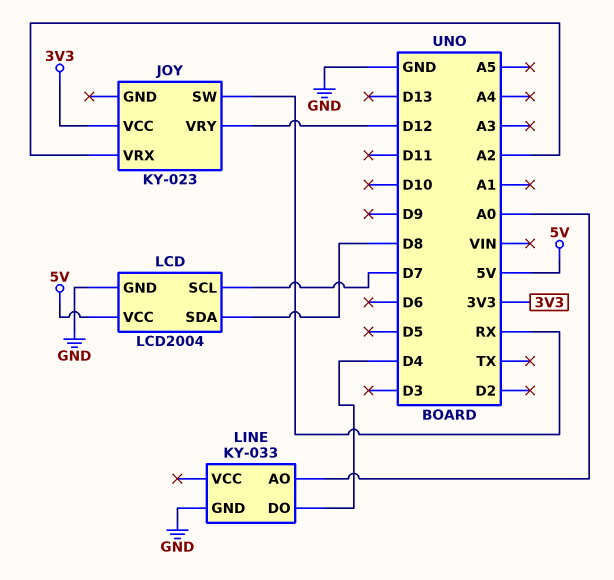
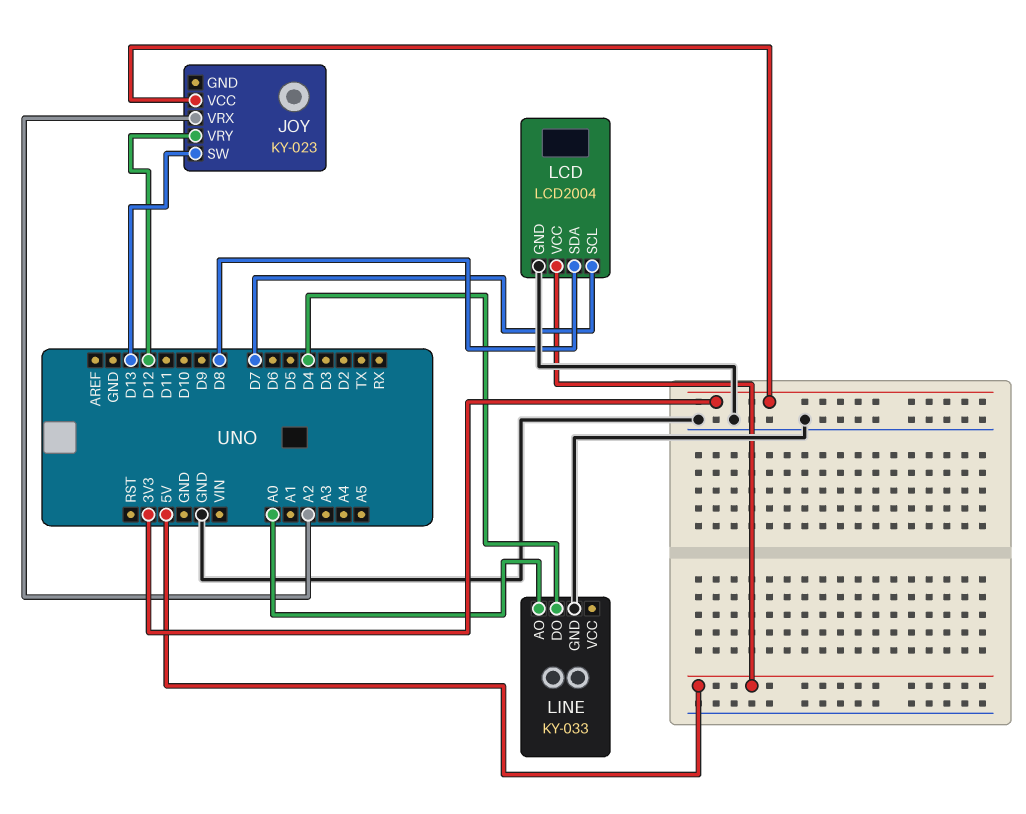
JOY pin SW: RX -> D13

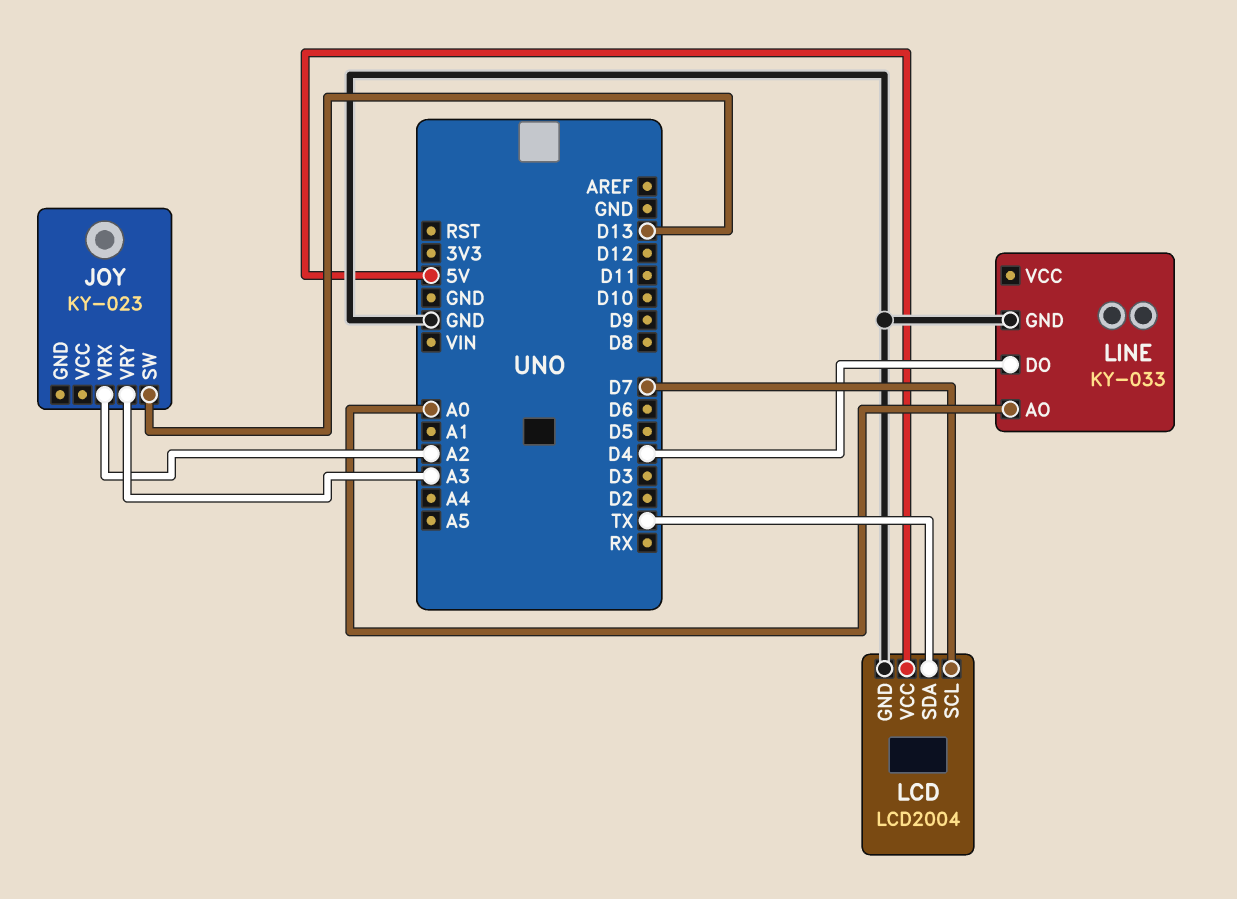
JOY pin VCC: 3V3 -> none
JOY pin VRY: D12 -> A3
LCD pin SDA: D8 -> TX

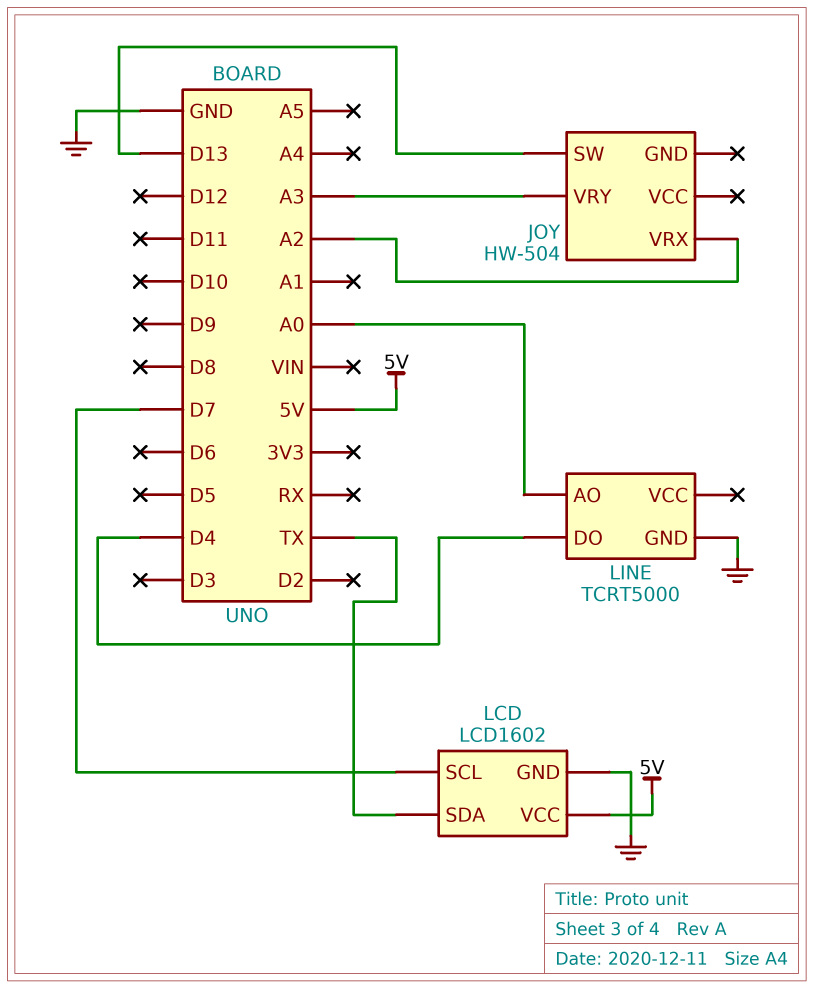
JOY: KY-023 -> HW-504
LCD: LCD2004 -> LCD1602
LINE: KY-033 -> TCRT5000

